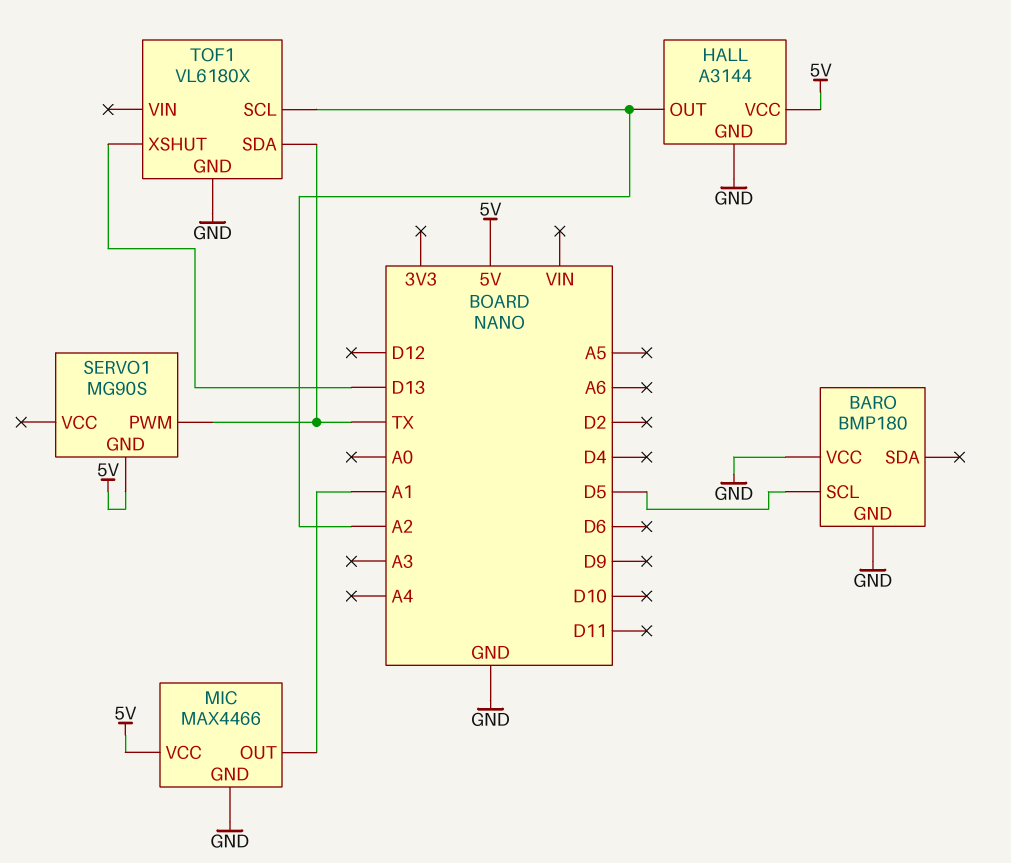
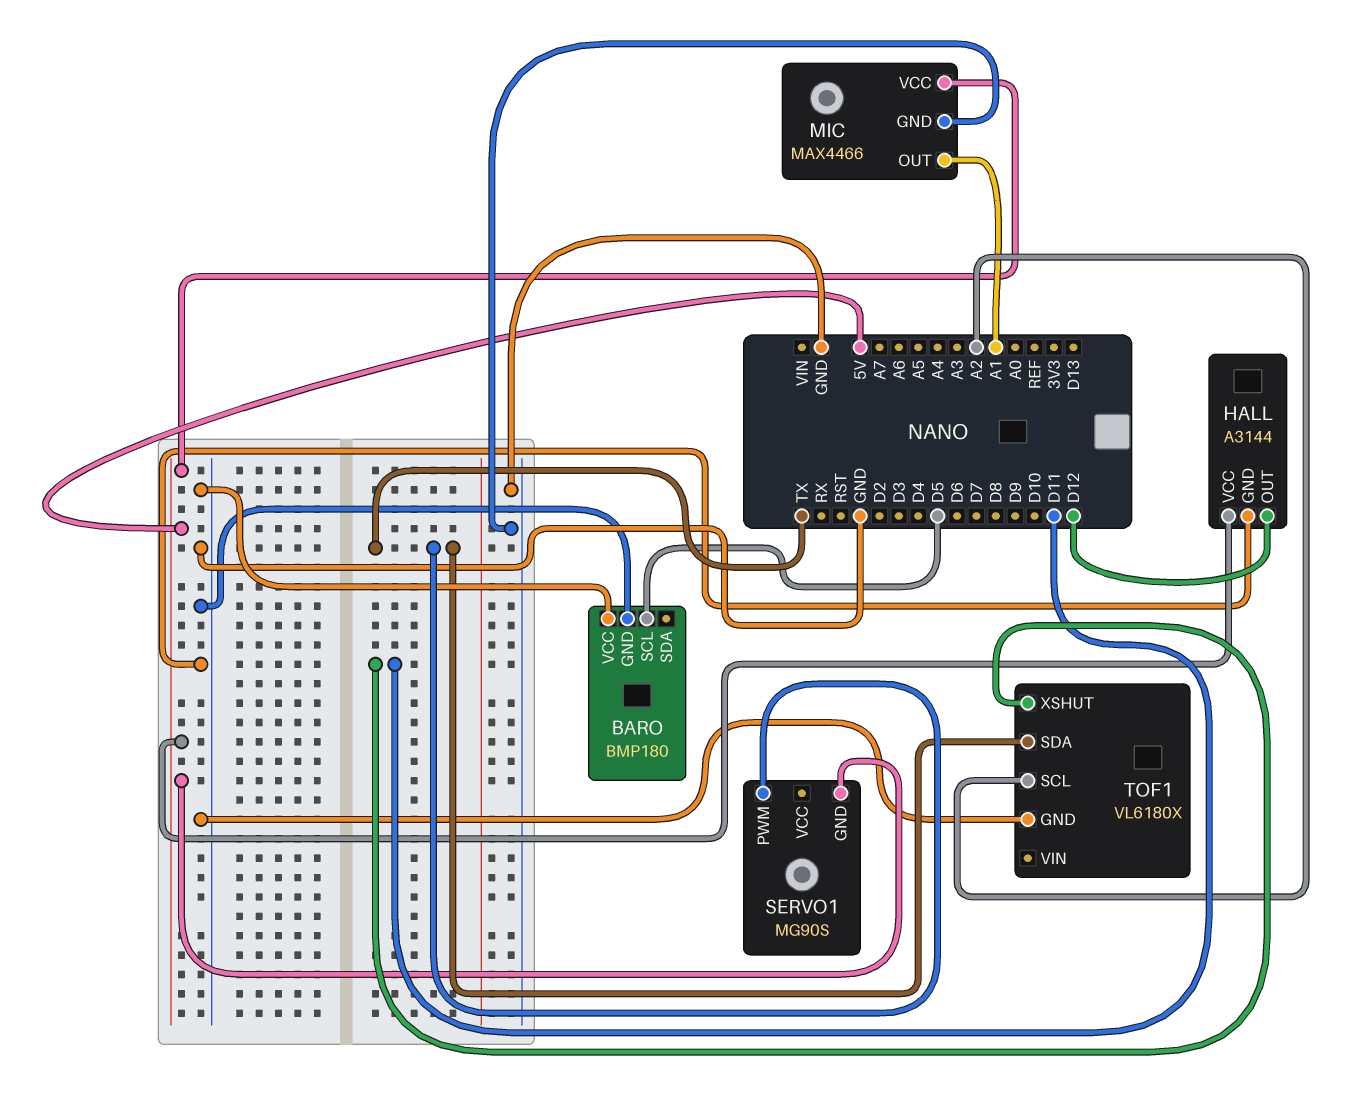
HALL pin OUT: A2 -> D12
TOF1 pin XSHUT: D13 -> D11

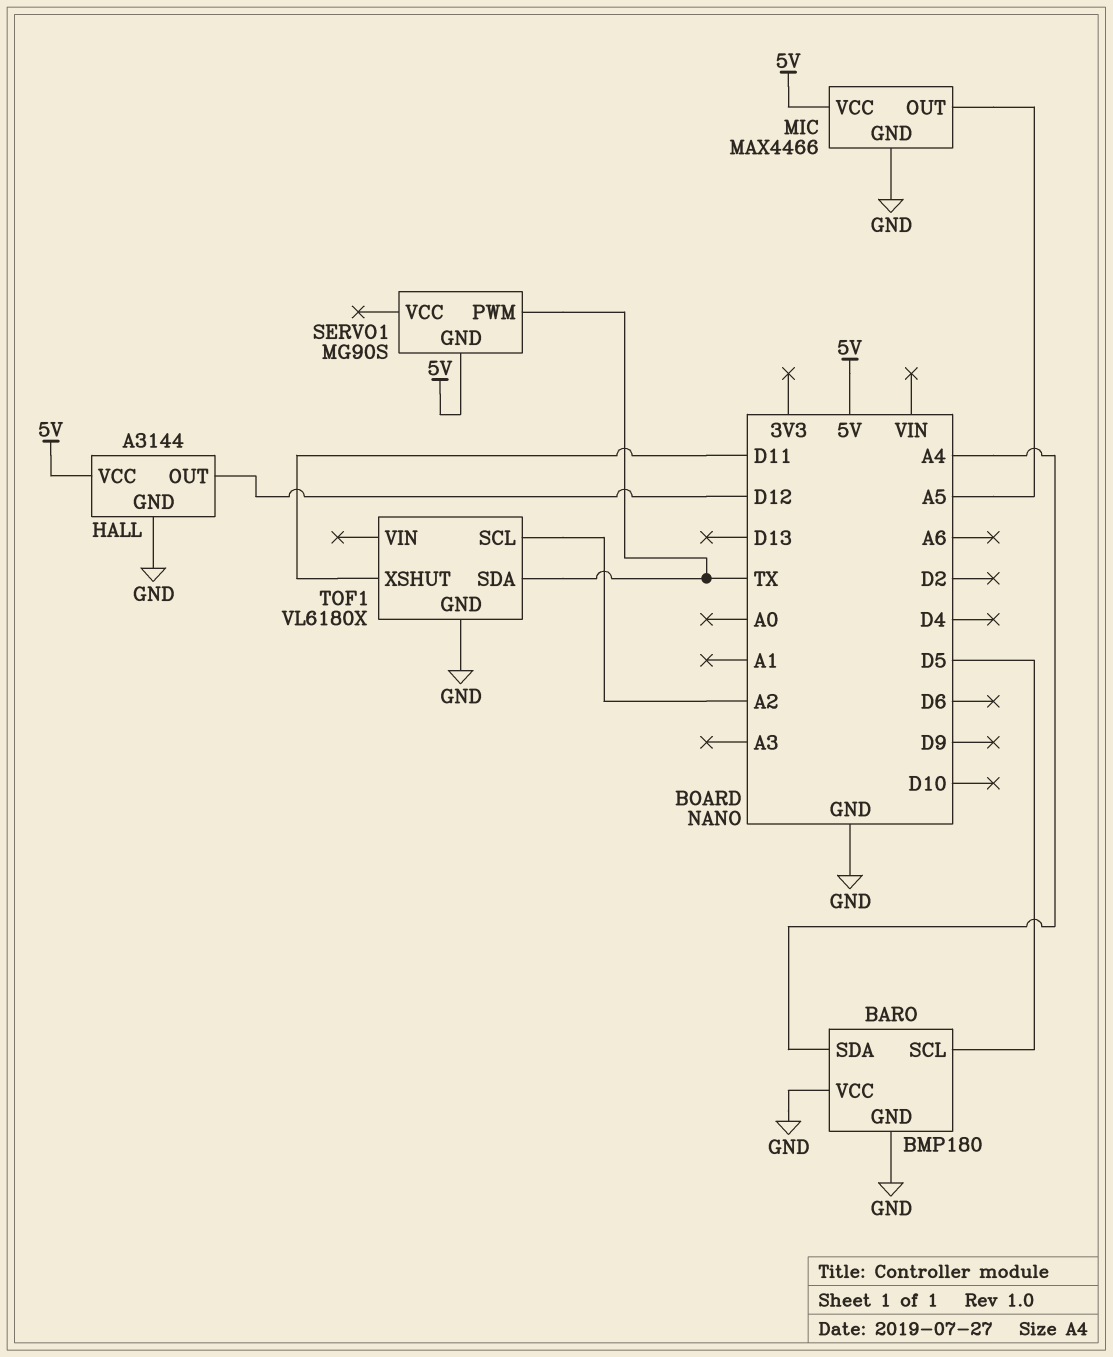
BARO pin SDA: none -> A4
MIC pin OUT: A1 -> A5

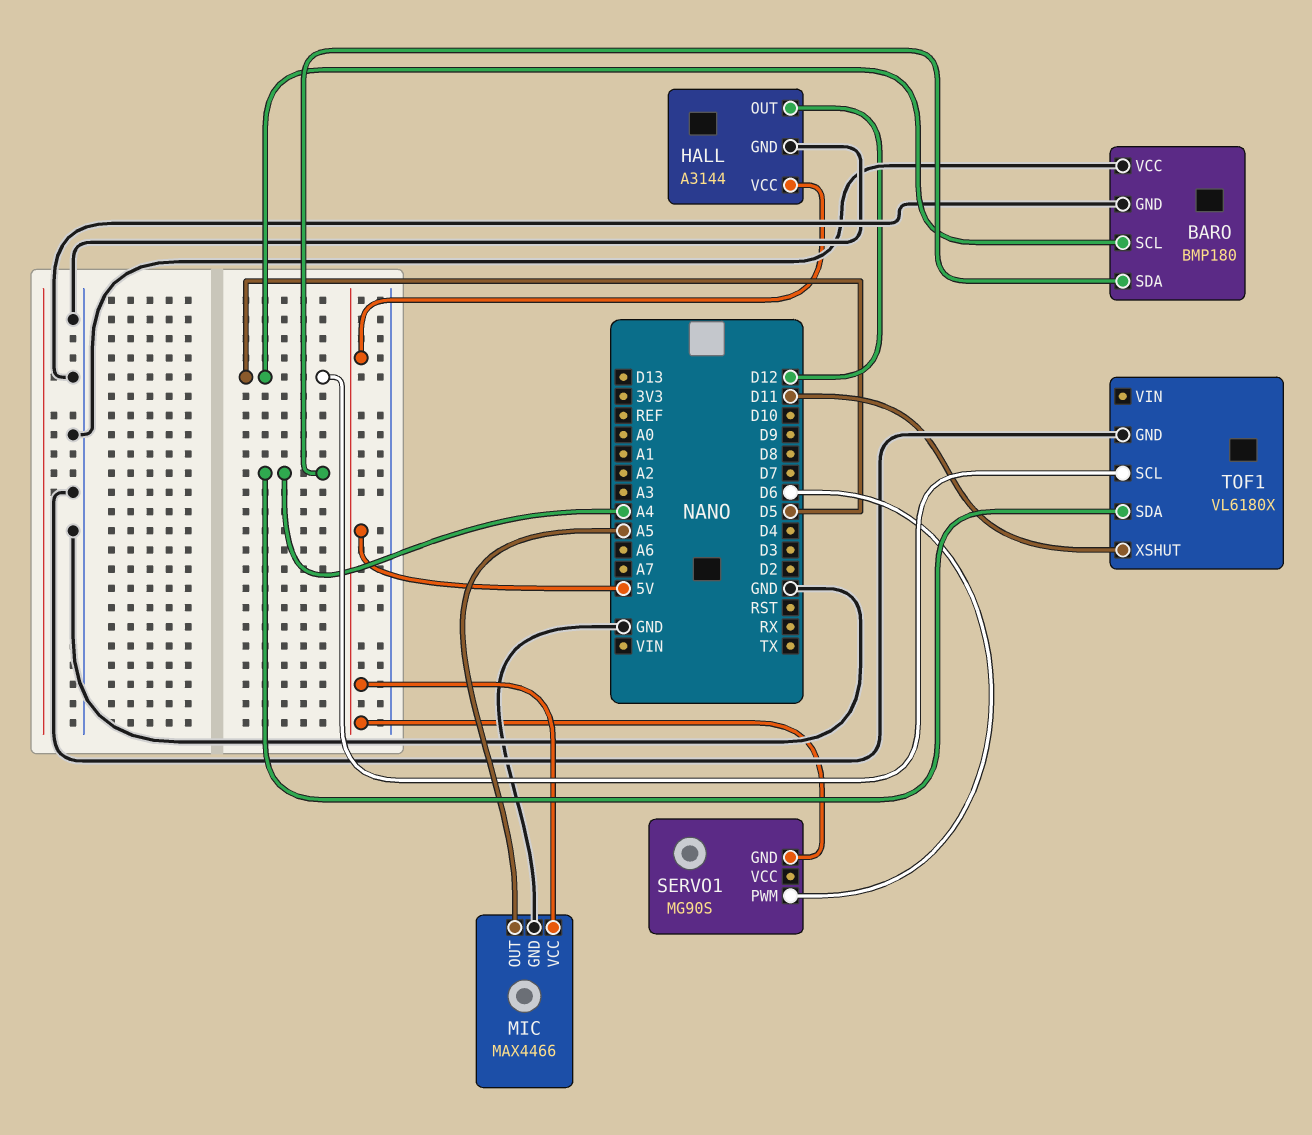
SERVO1 pin PWM: TX -> D6
TOF1 pin SCL: A2 -> D5
TOF1 pin SDA: TX -> A4

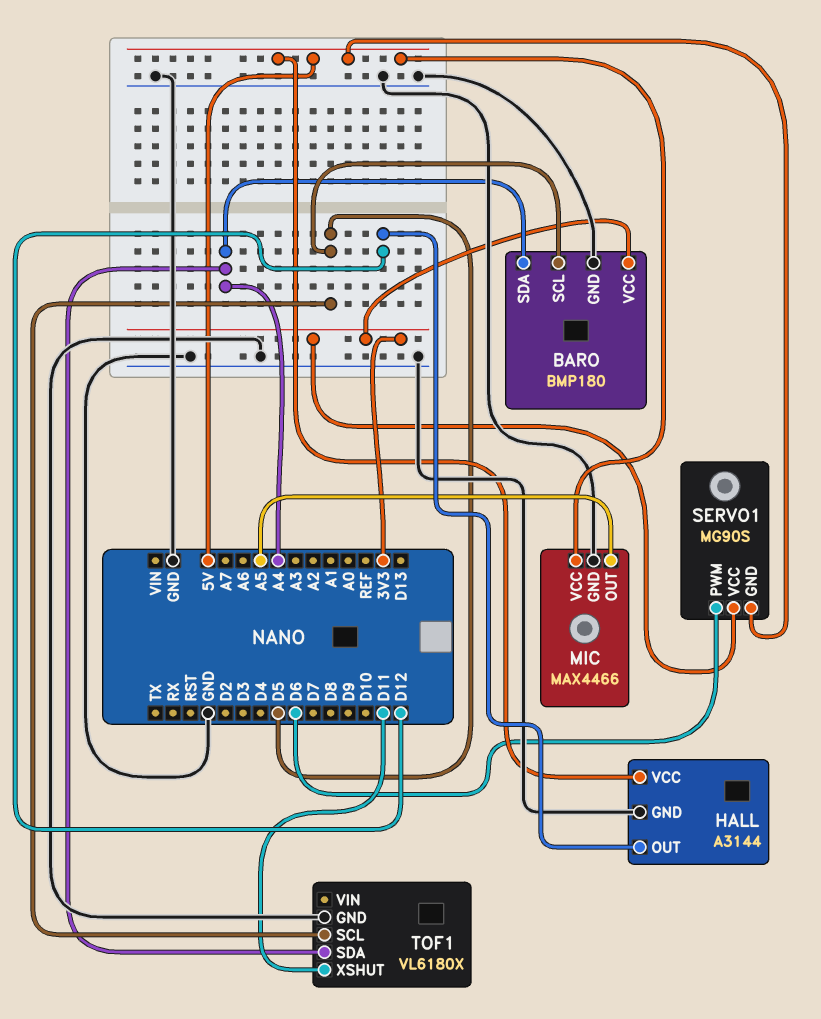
BARO pin VCC: GND -> 3V3
SERVO1 pin VCC: none -> 3V3

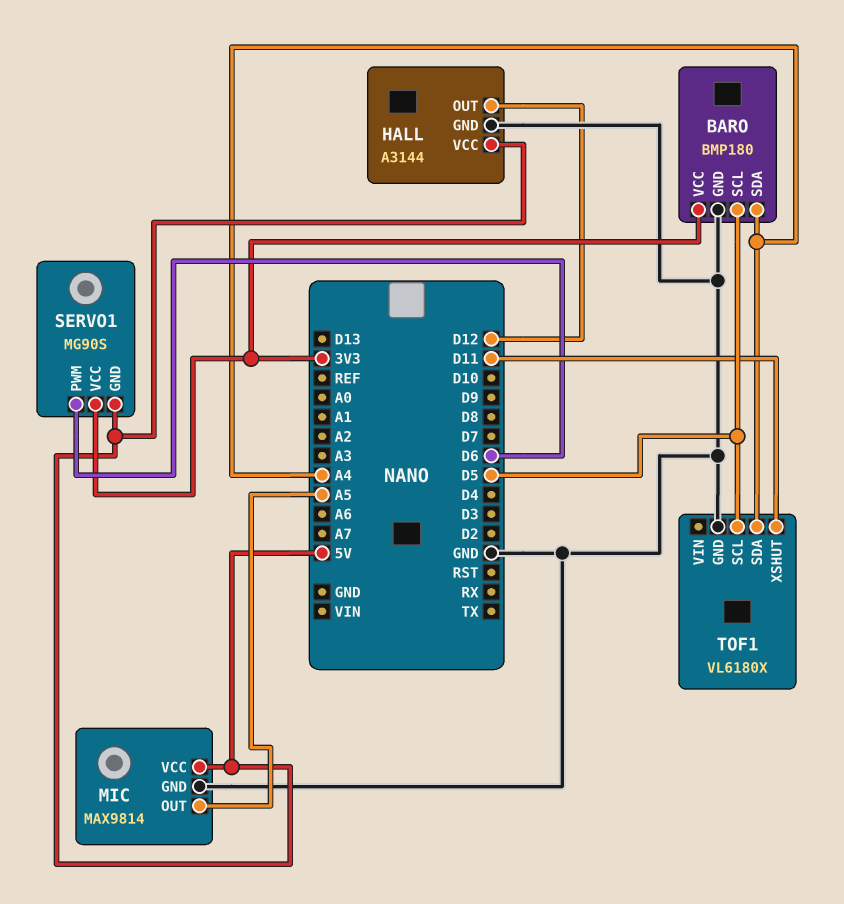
MIC: MAX4466 -> MAX9814

